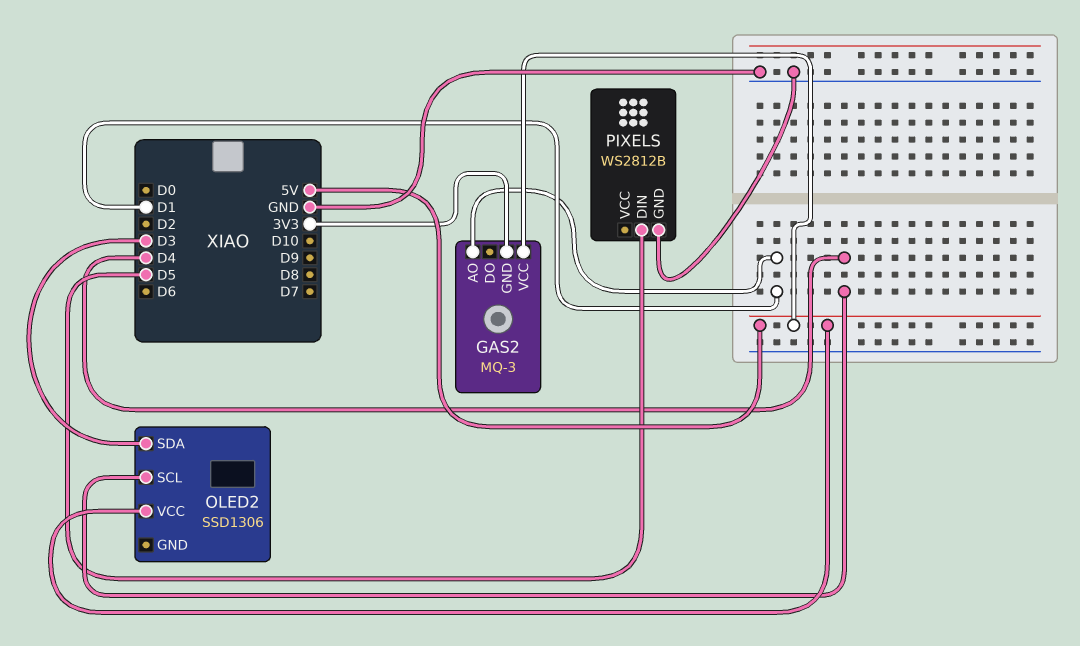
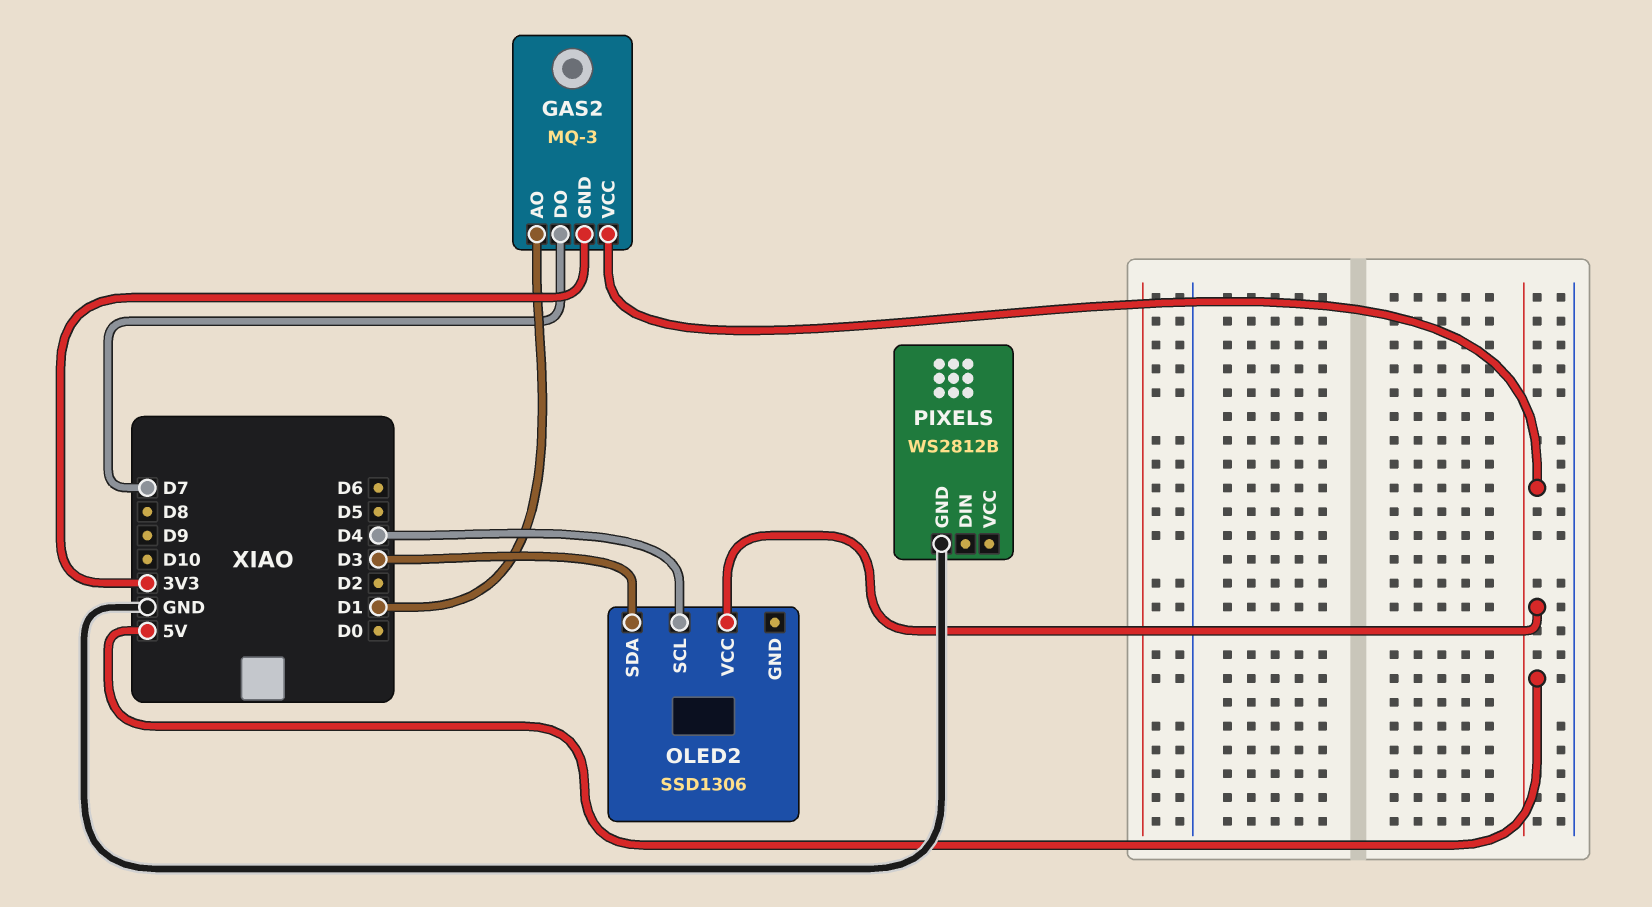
GAS2 pin DO: none -> D7
PIXELS pin DIN: D5 -> none

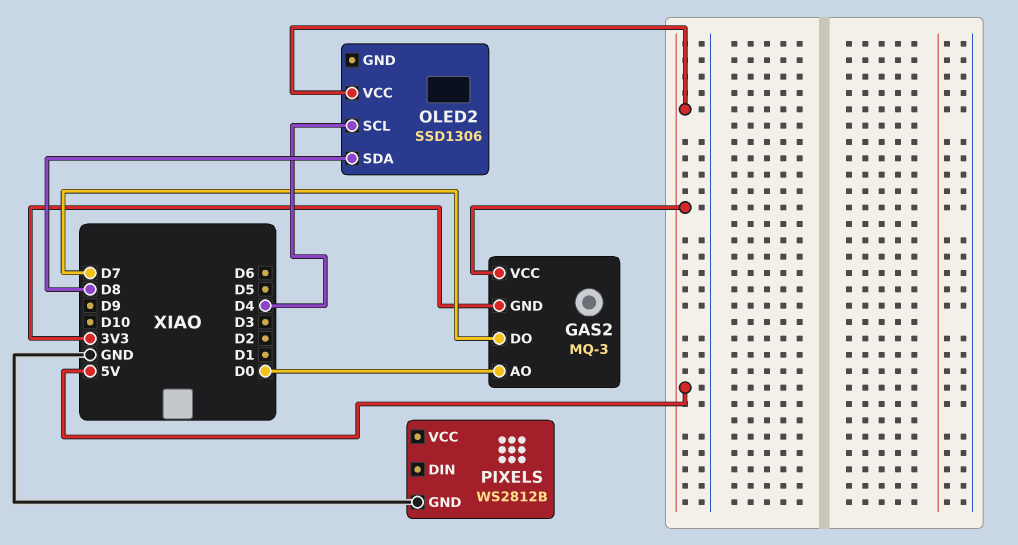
GAS2 pin AO: D1 -> D0
OLED2 pin SDA: D3 -> D8

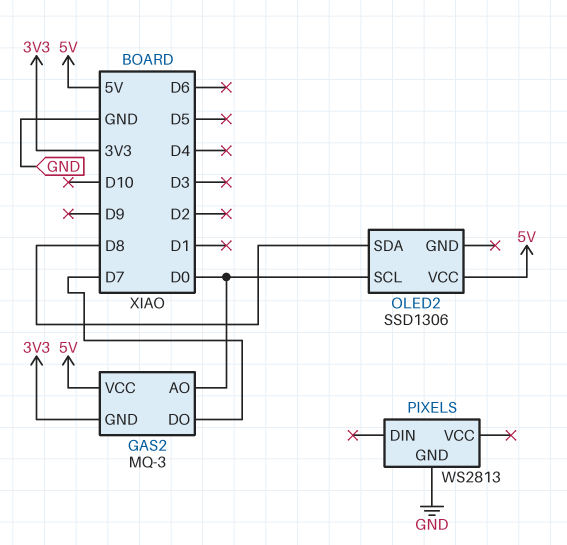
OLED2 pin SCL: D4 -> D0
PIXELS: WS2812B -> WS2813

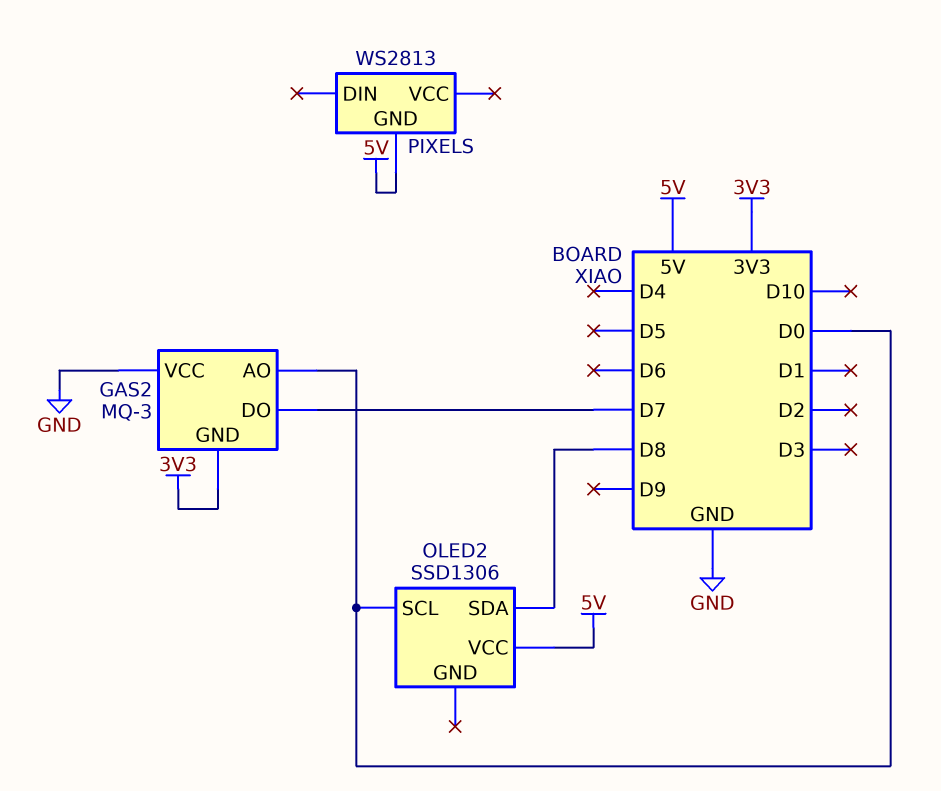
GAS2 pin VCC: 5V -> GND
PIXELS pin GND: GND -> 5V

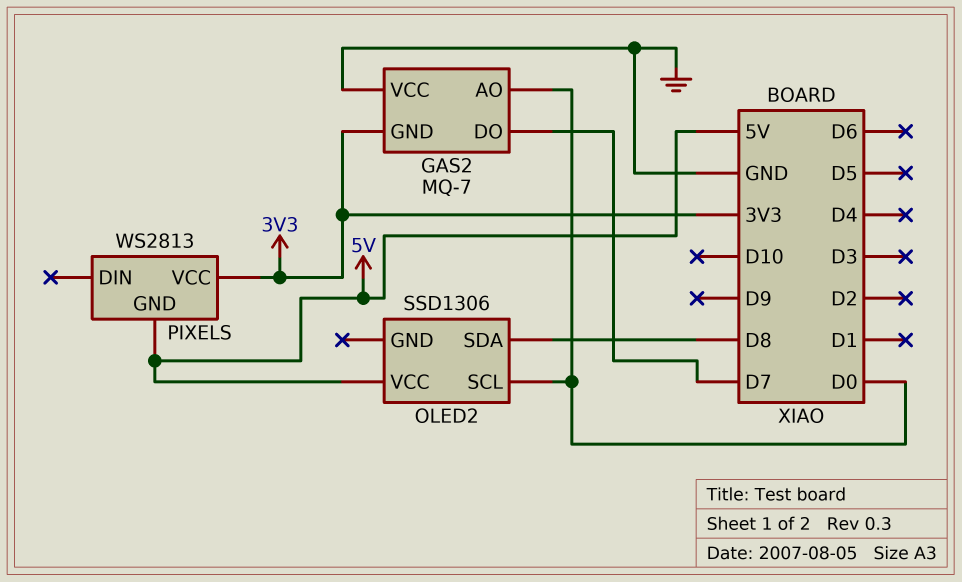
GAS2: MQ-3 -> MQ-7
PIXELS pin VCC: none -> 3V3

